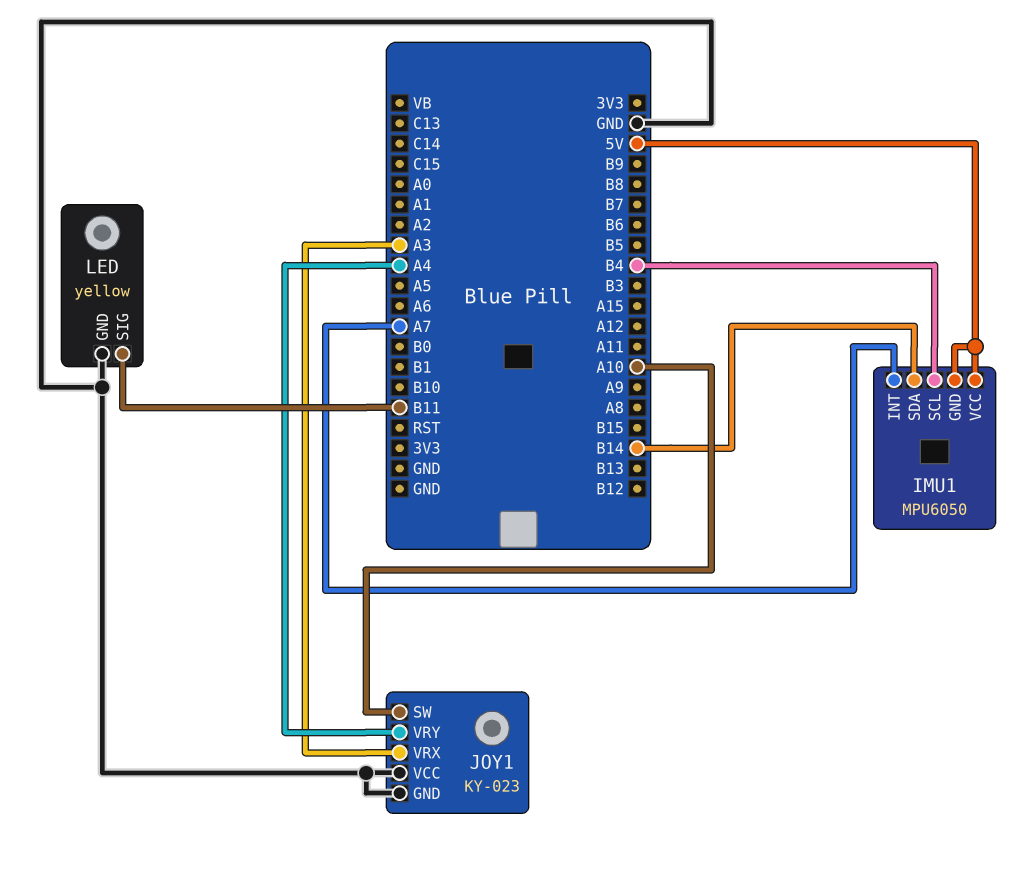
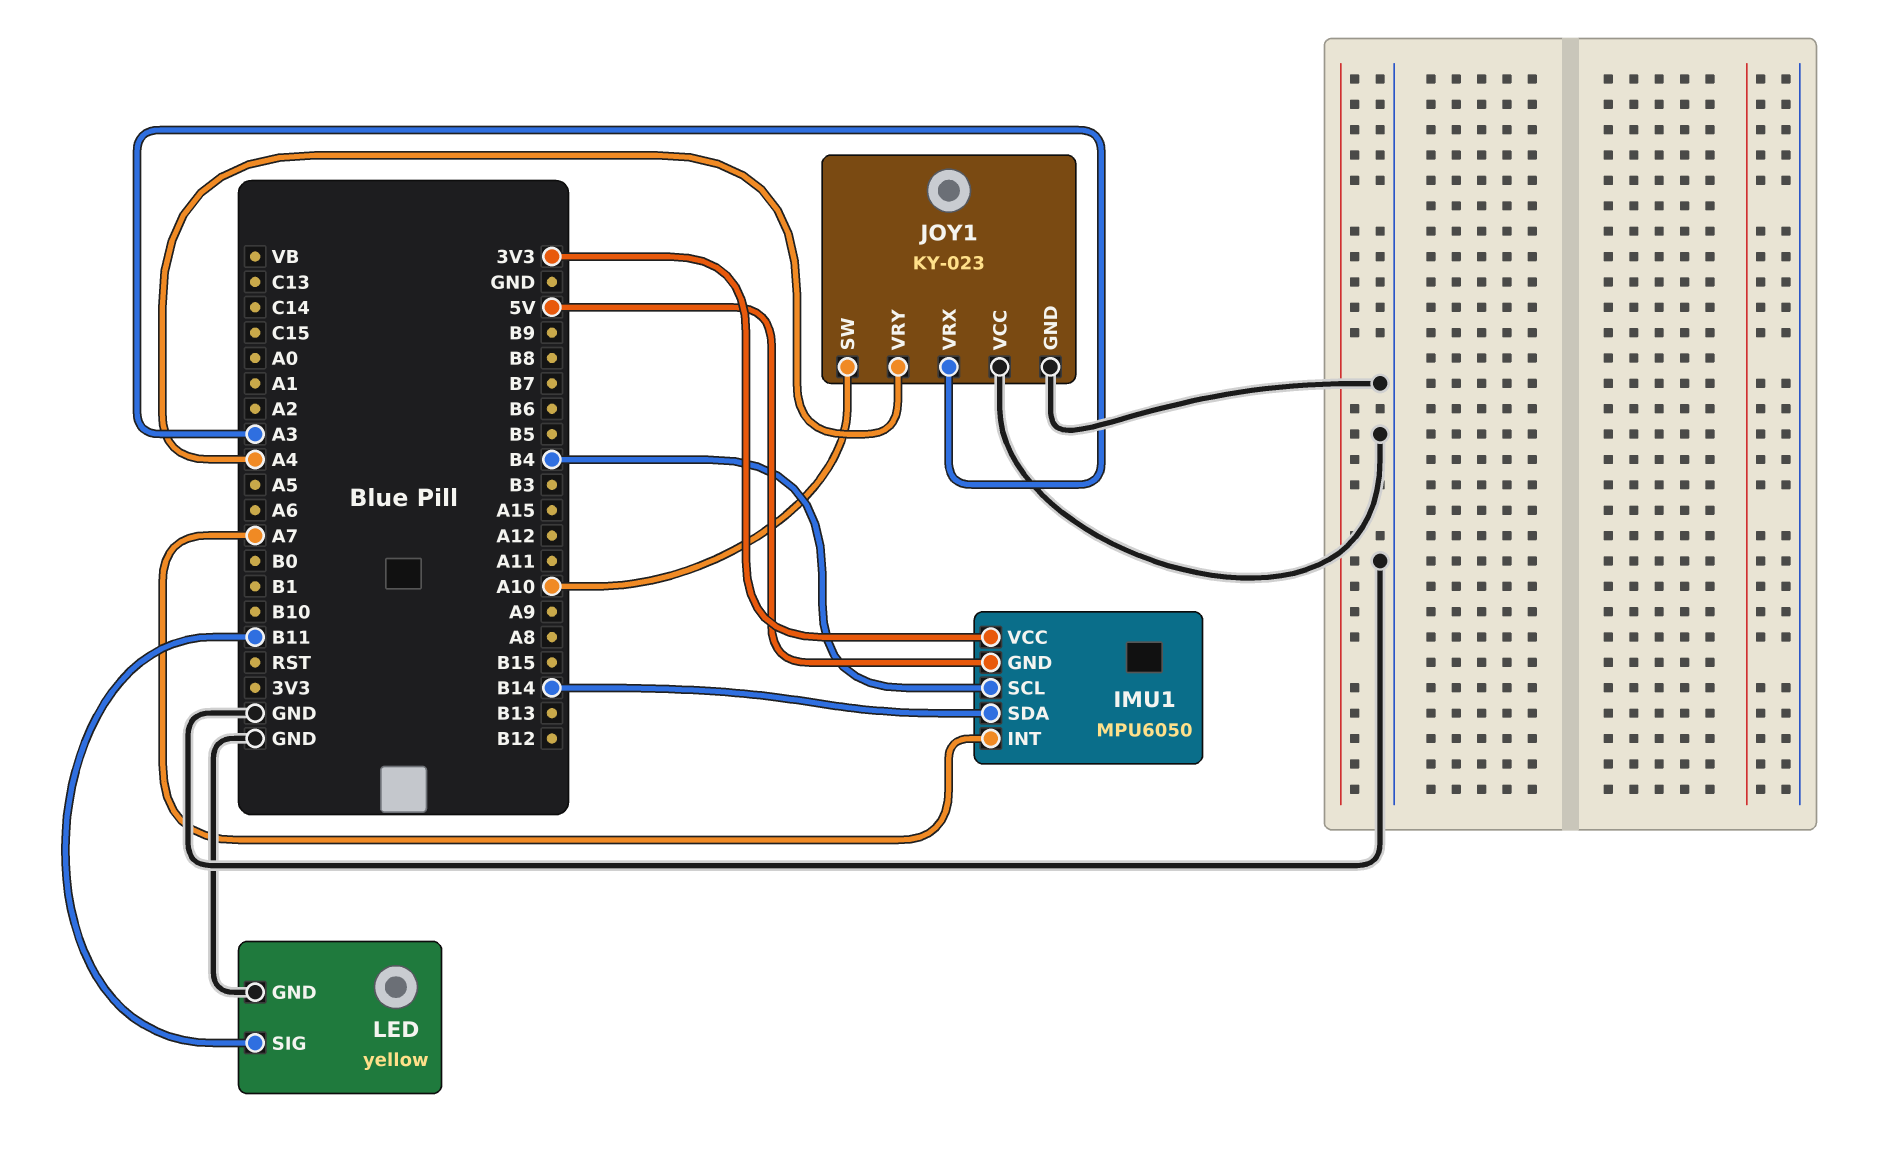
IMU1 pin VCC: 5V -> 3V3

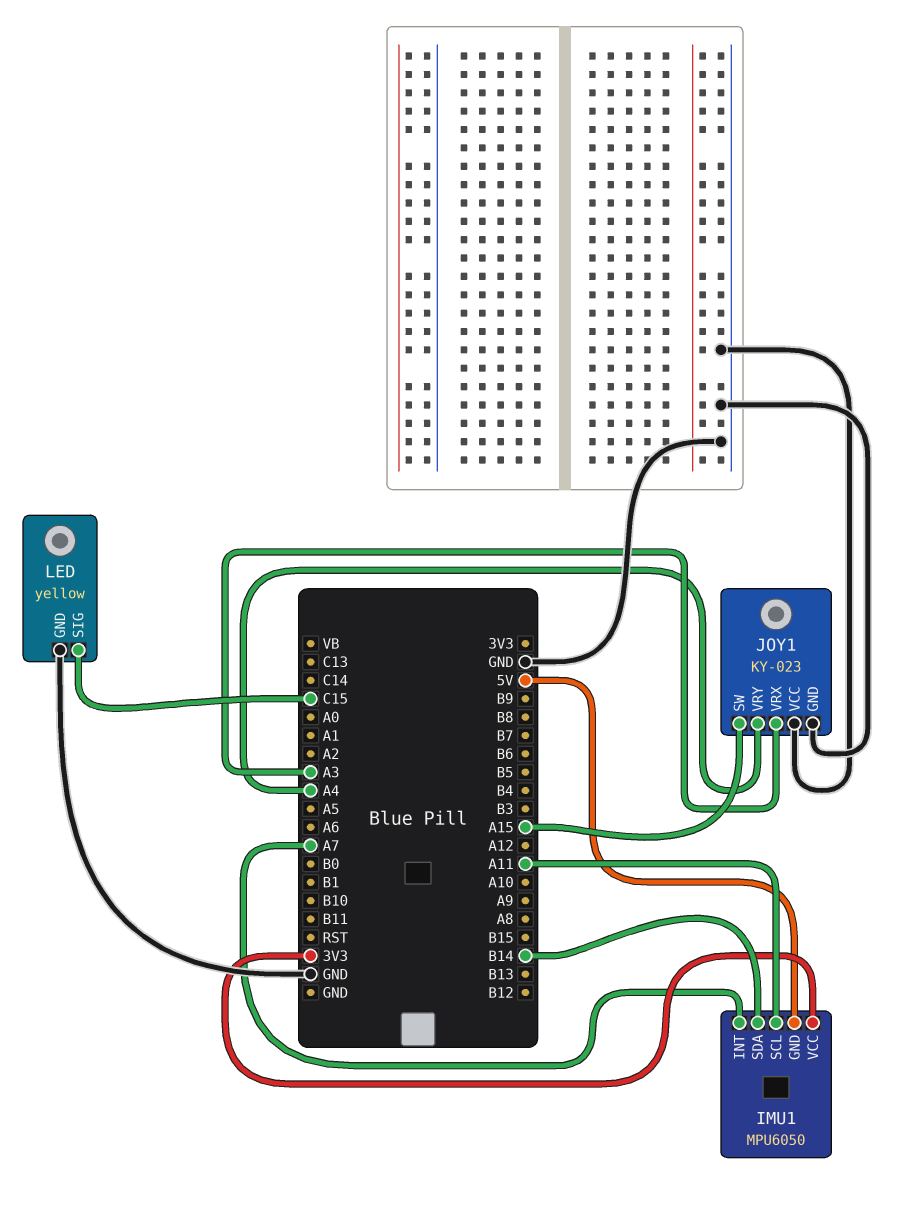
IMU1 pin SCL: B4 -> A11
JOY1 pin SW: A10 -> A15
LED pin SIG: B11 -> C15

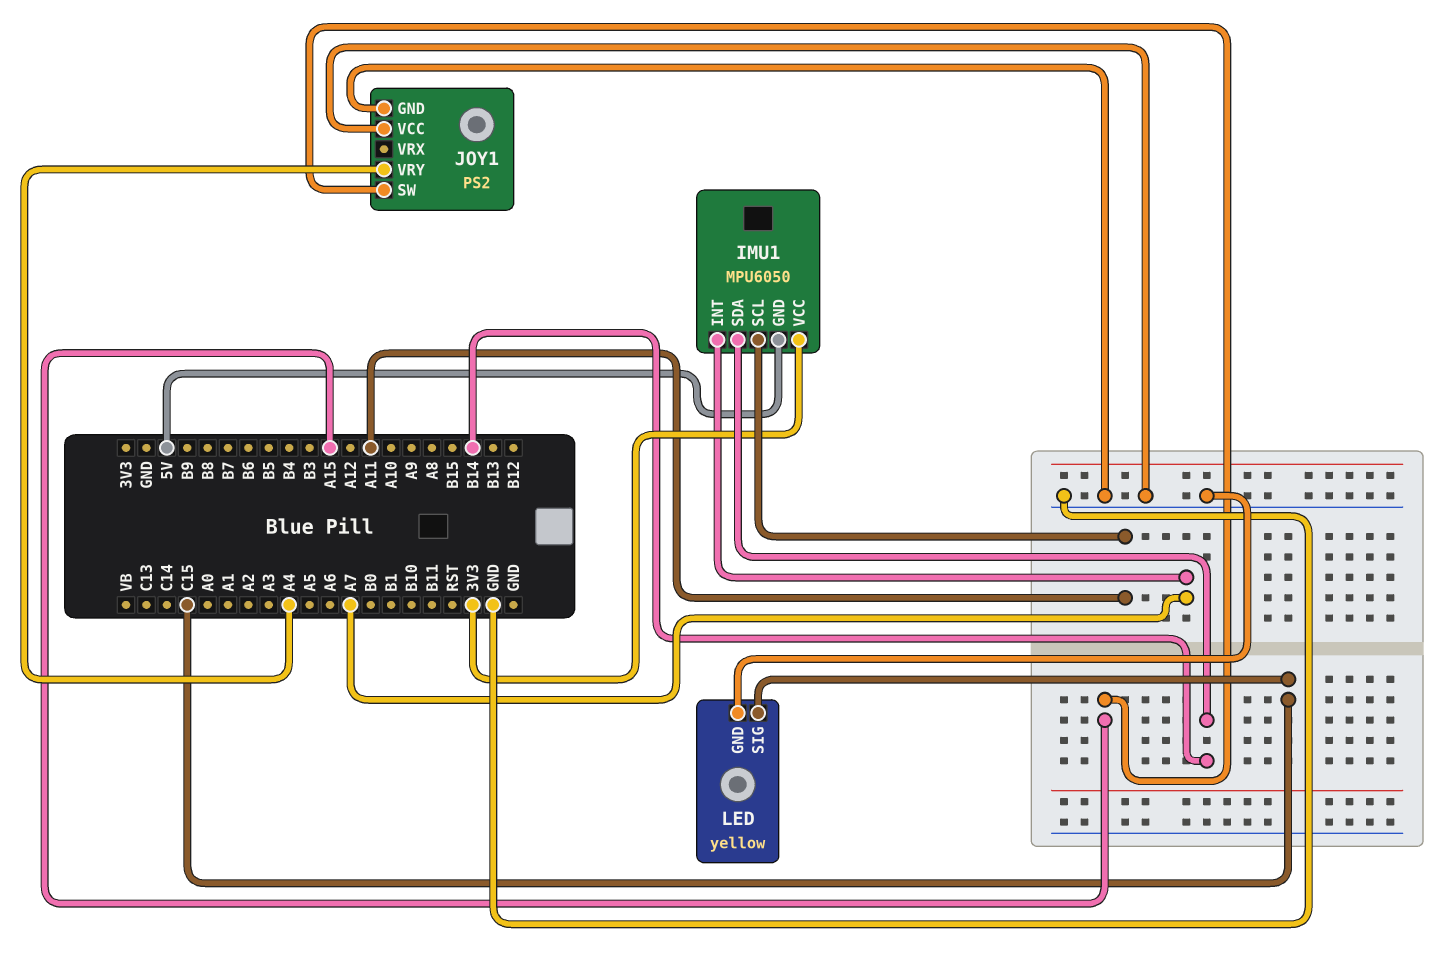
JOY1: KY-023 -> PS2
JOY1 pin VRX: A3 -> none

